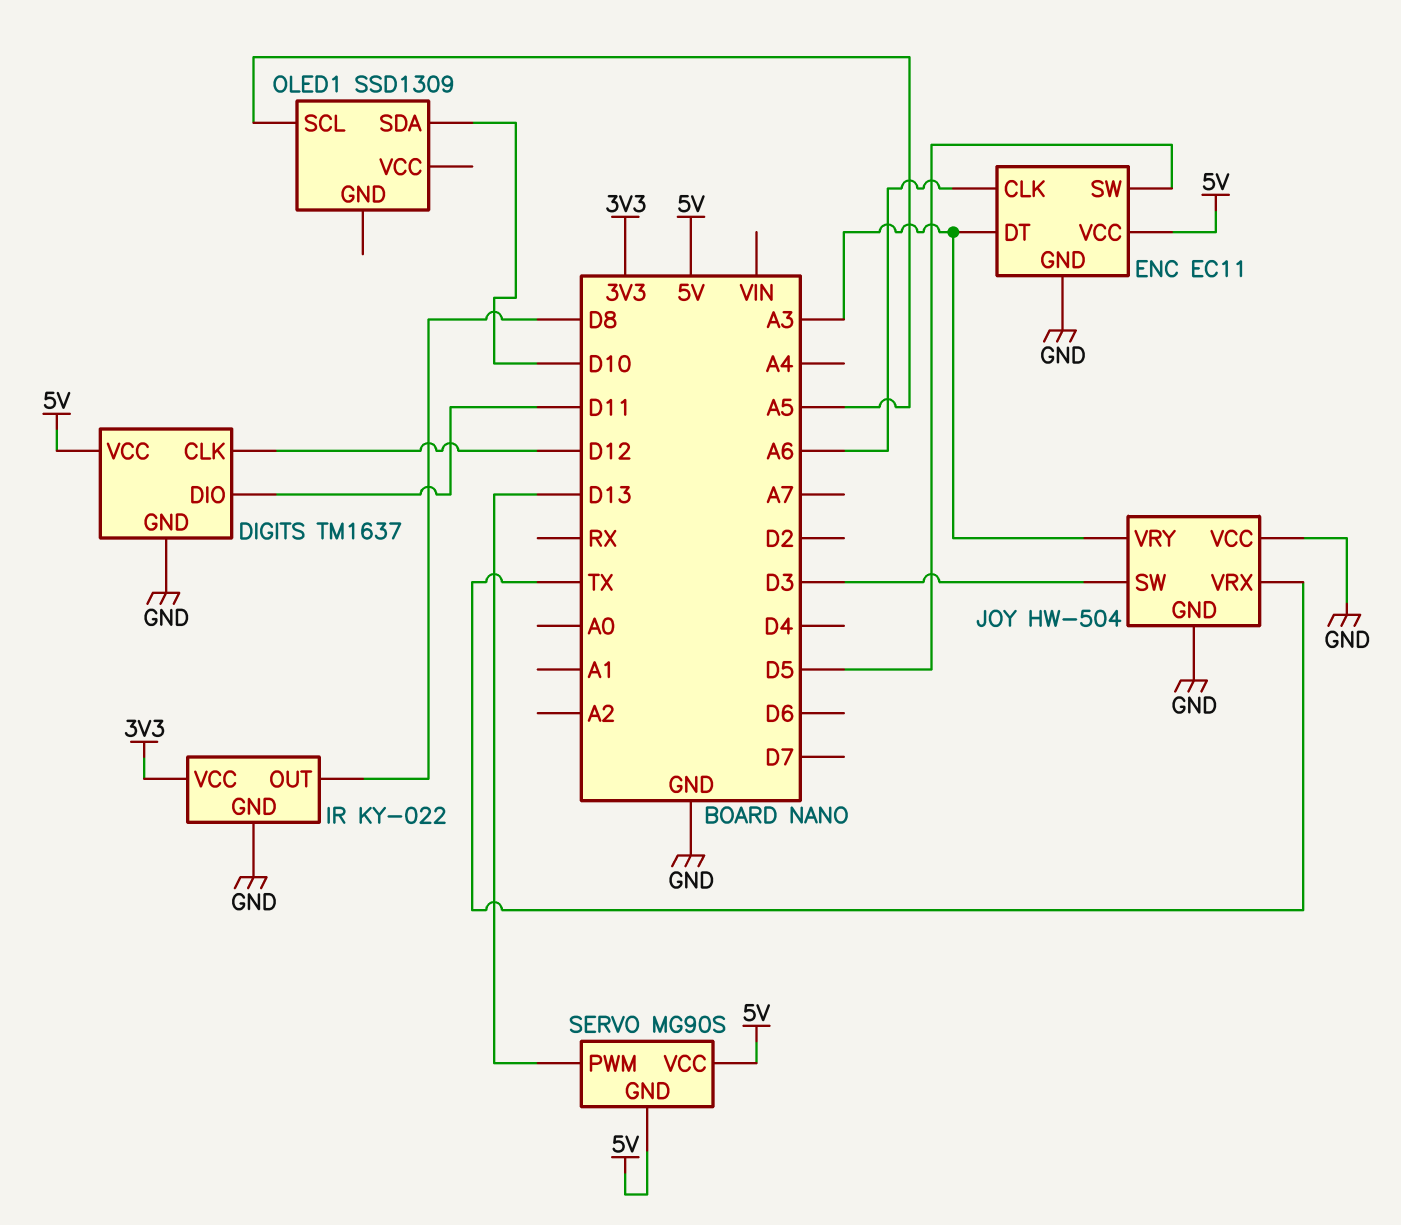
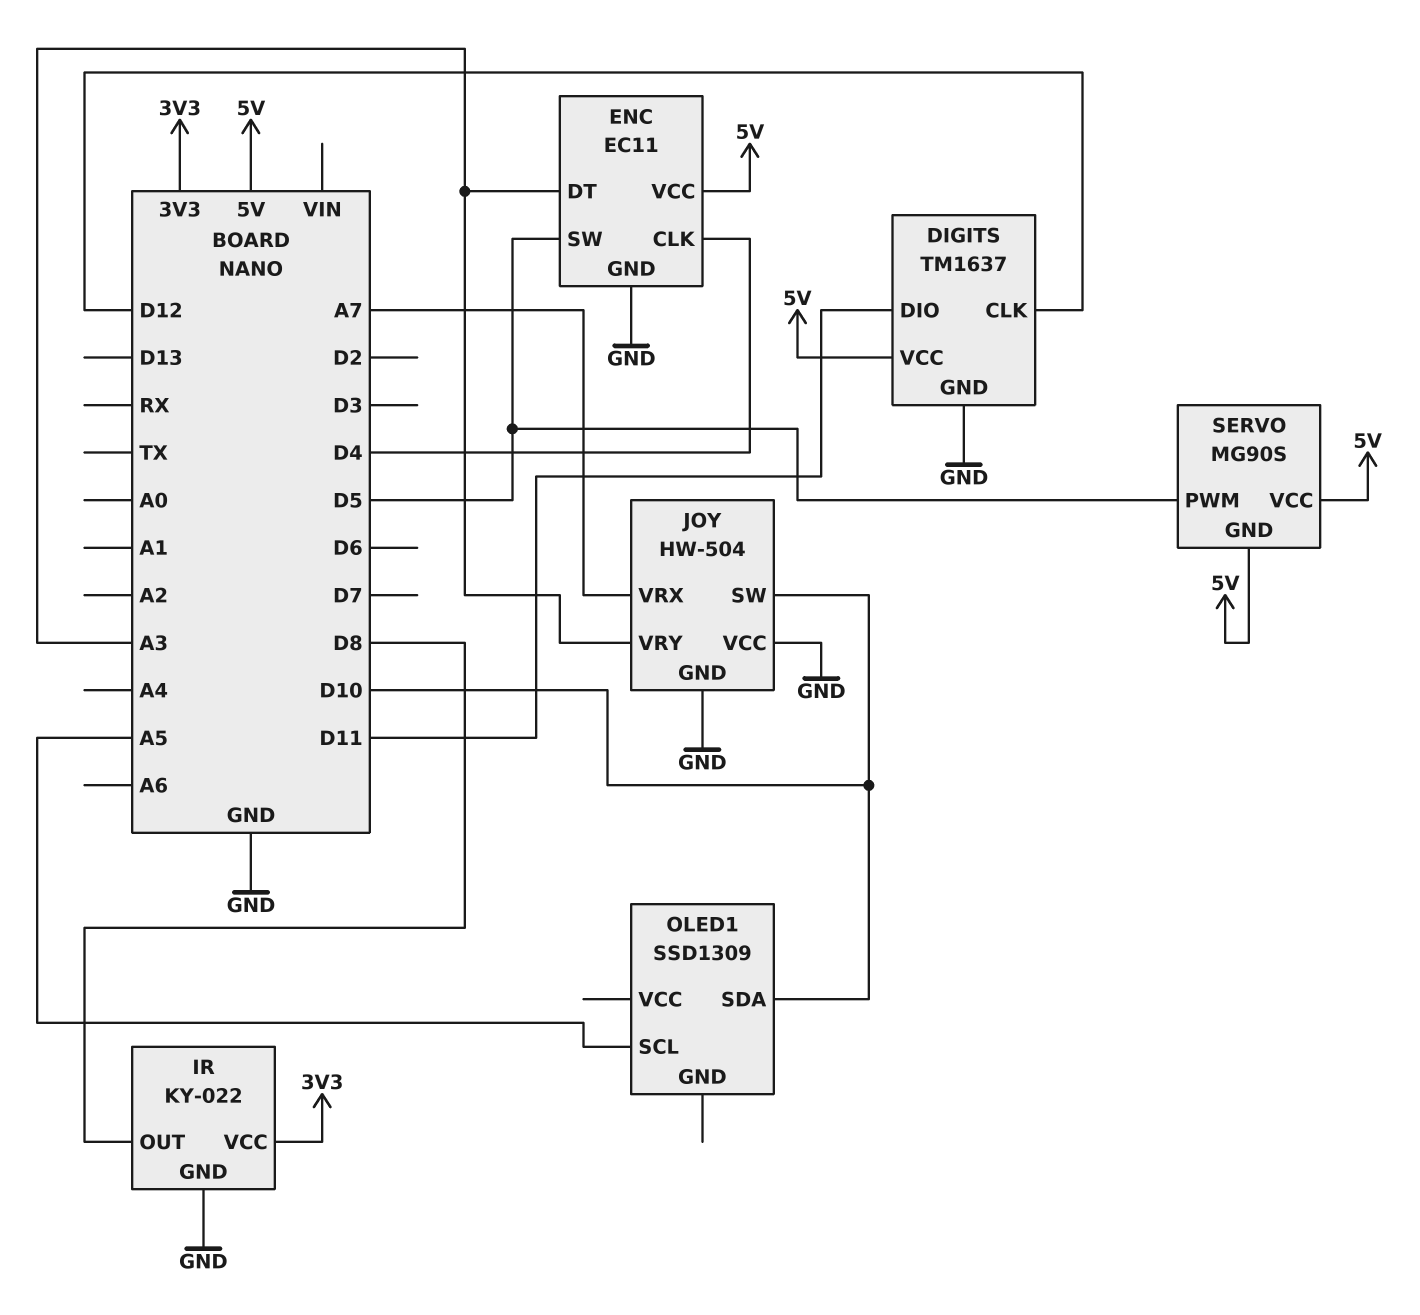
ENC pin CLK: A6 -> D4
JOY pin SW: D3 -> D10
JOY pin VRX: TX -> A7
SERVO pin PWM: D13 -> D5

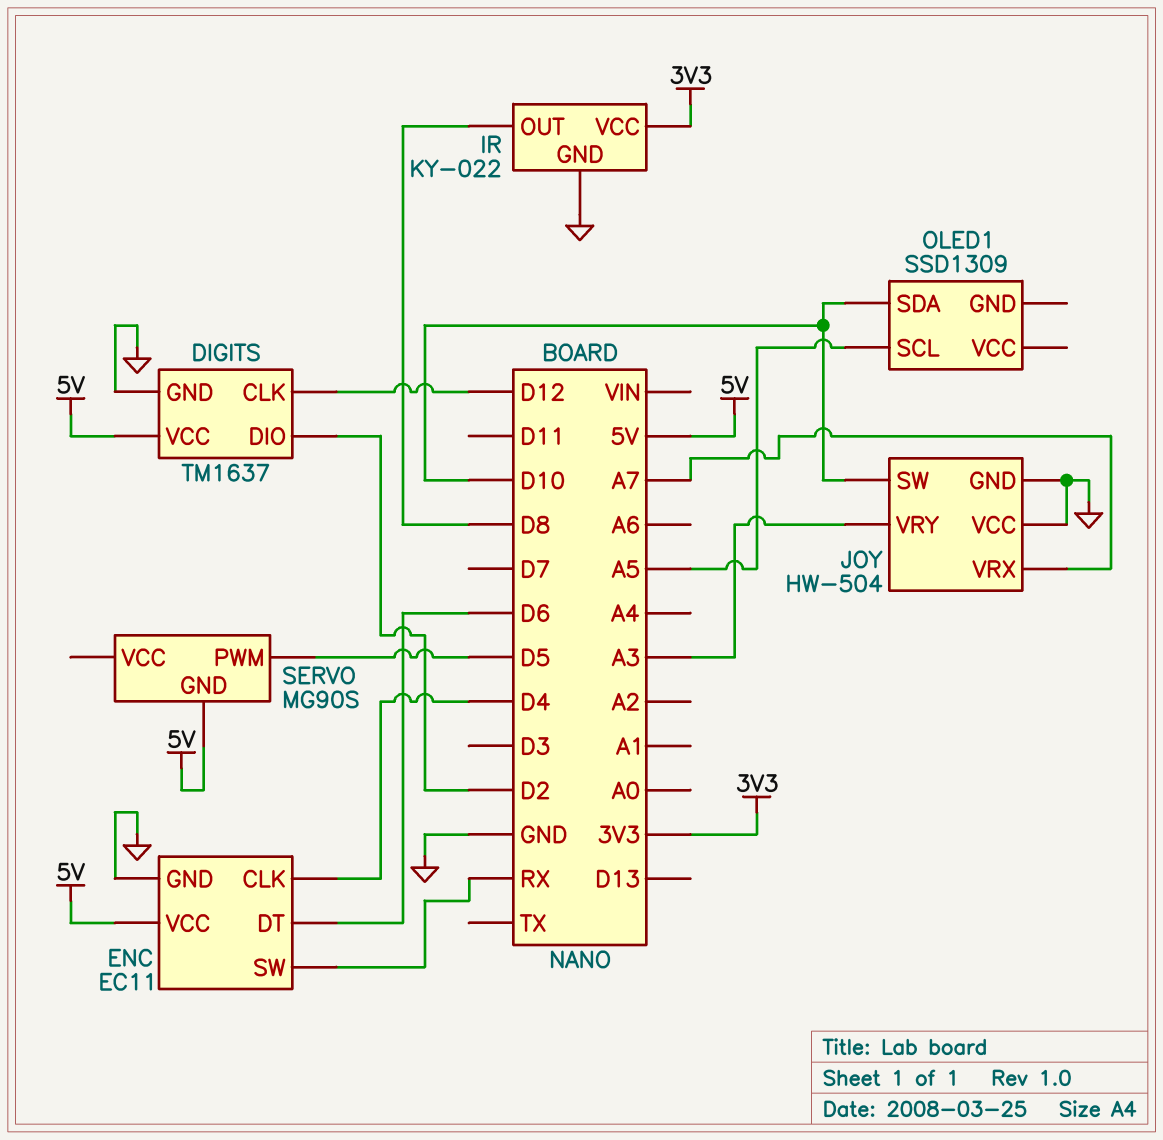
DIGITS pin DIO: D11 -> D2
ENC pin DT: A3 -> D6
ENC pin SW: D5 -> RX
SERVO pin VCC: 5V -> none

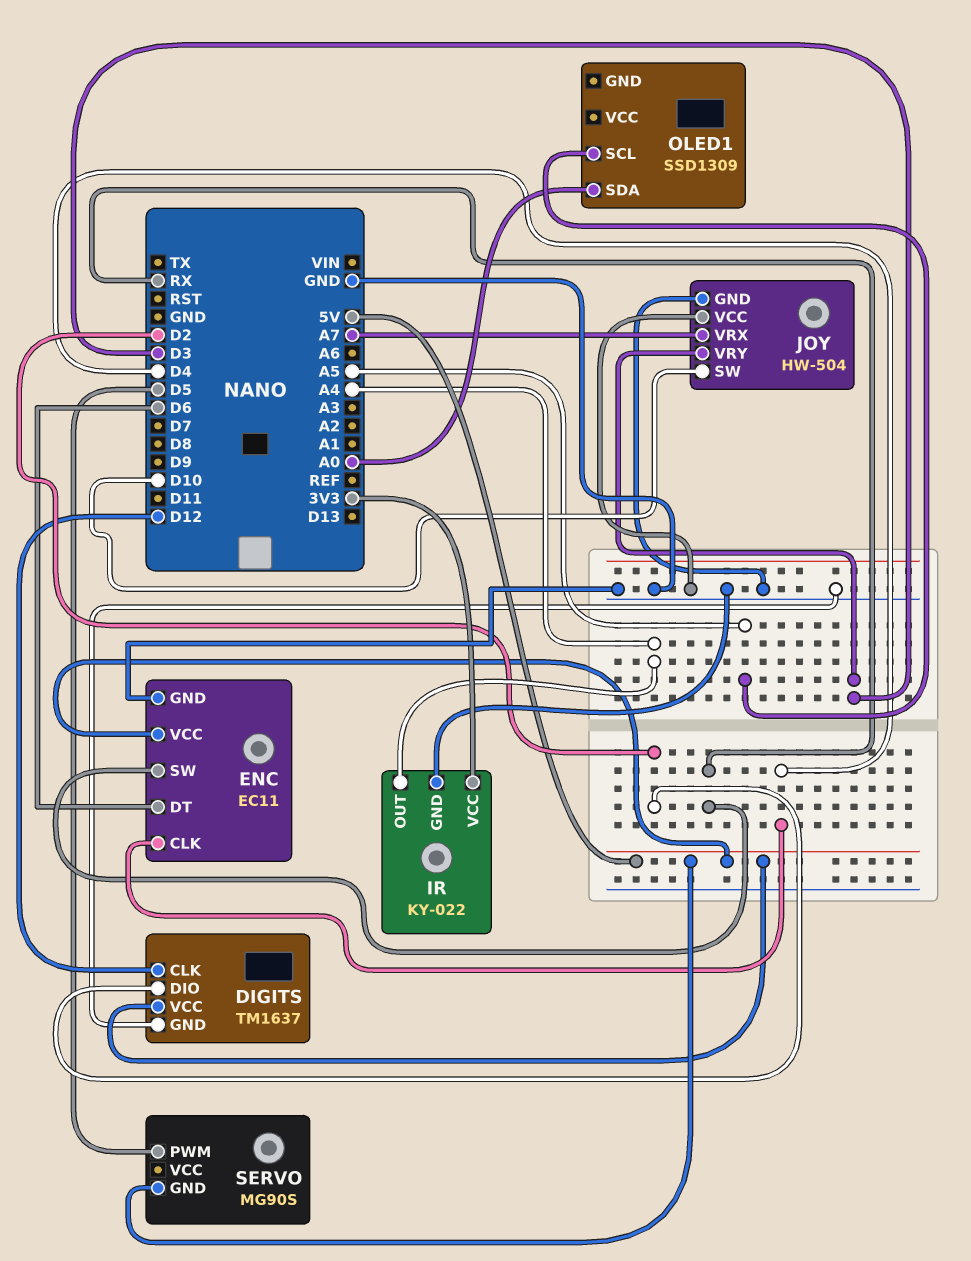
IR pin OUT: D8 -> A4
JOY pin VRY: A3 -> D3
OLED1 pin SDA: D10 -> A0

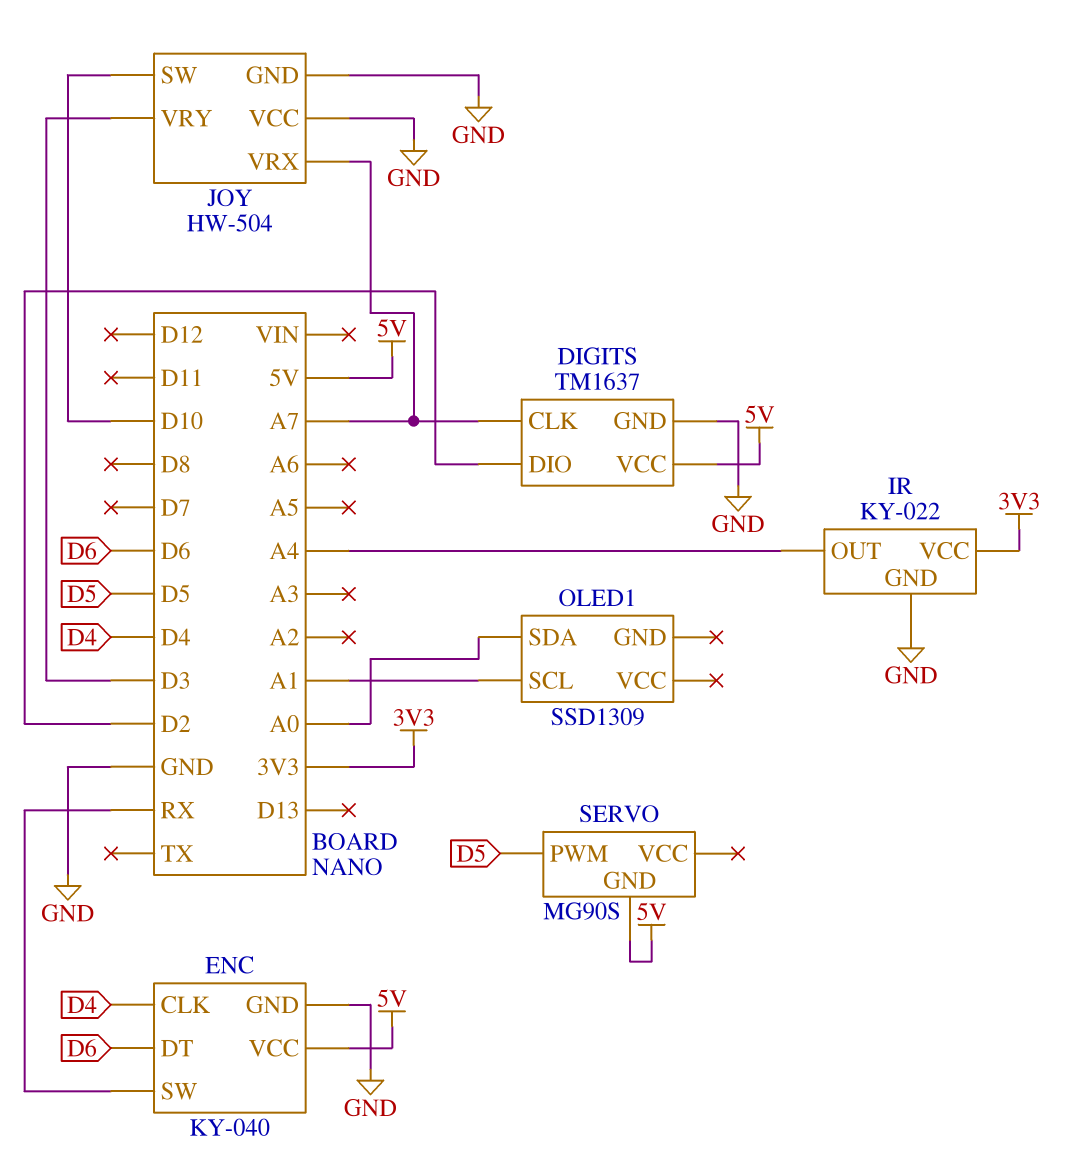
DIGITS pin CLK: D12 -> A7
ENC: EC11 -> KY-040
OLED1 pin SCL: A5 -> A1

